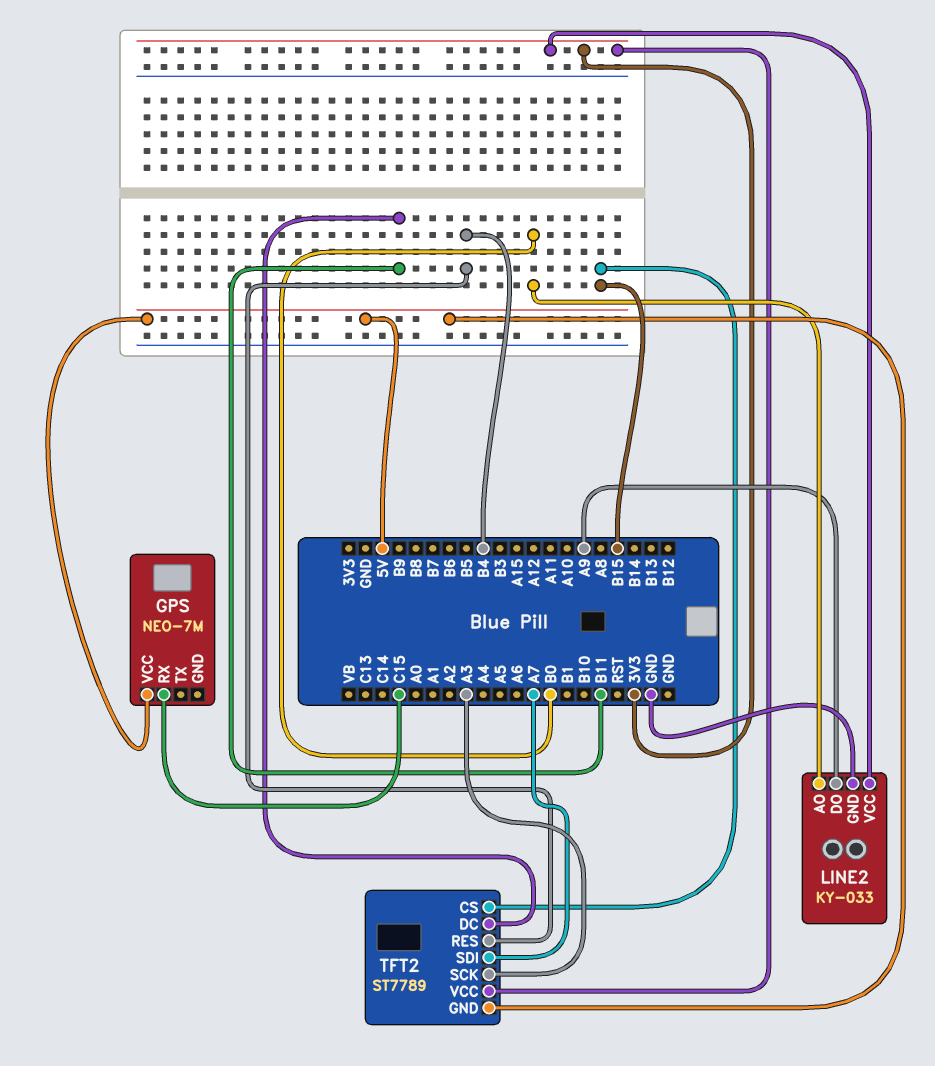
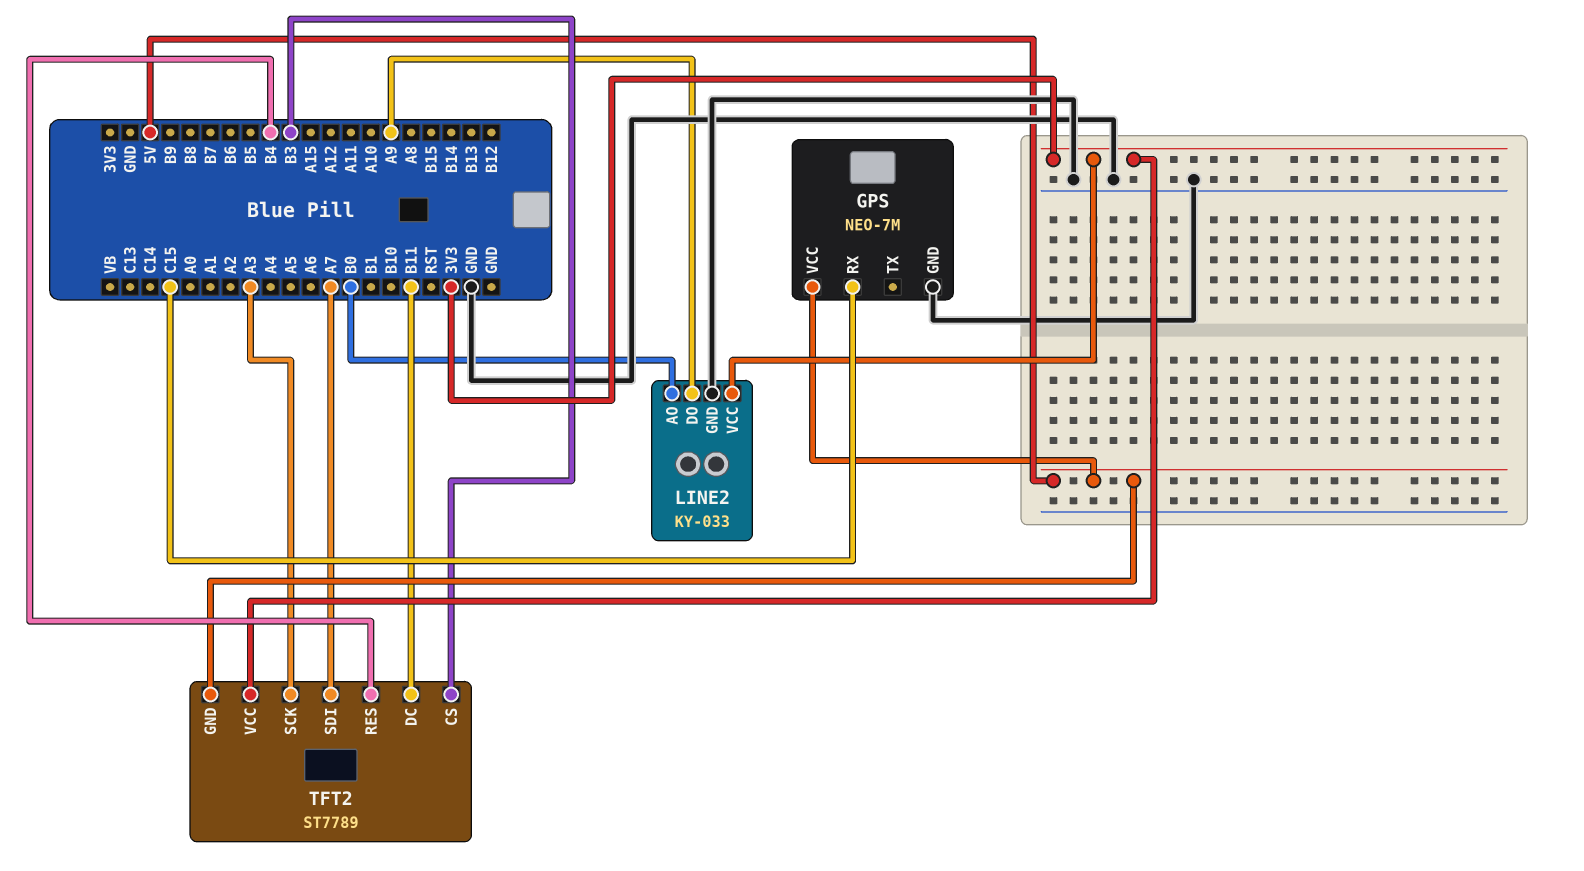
GPS pin GND: none -> GND
TFT2 pin CS: B15 -> B3

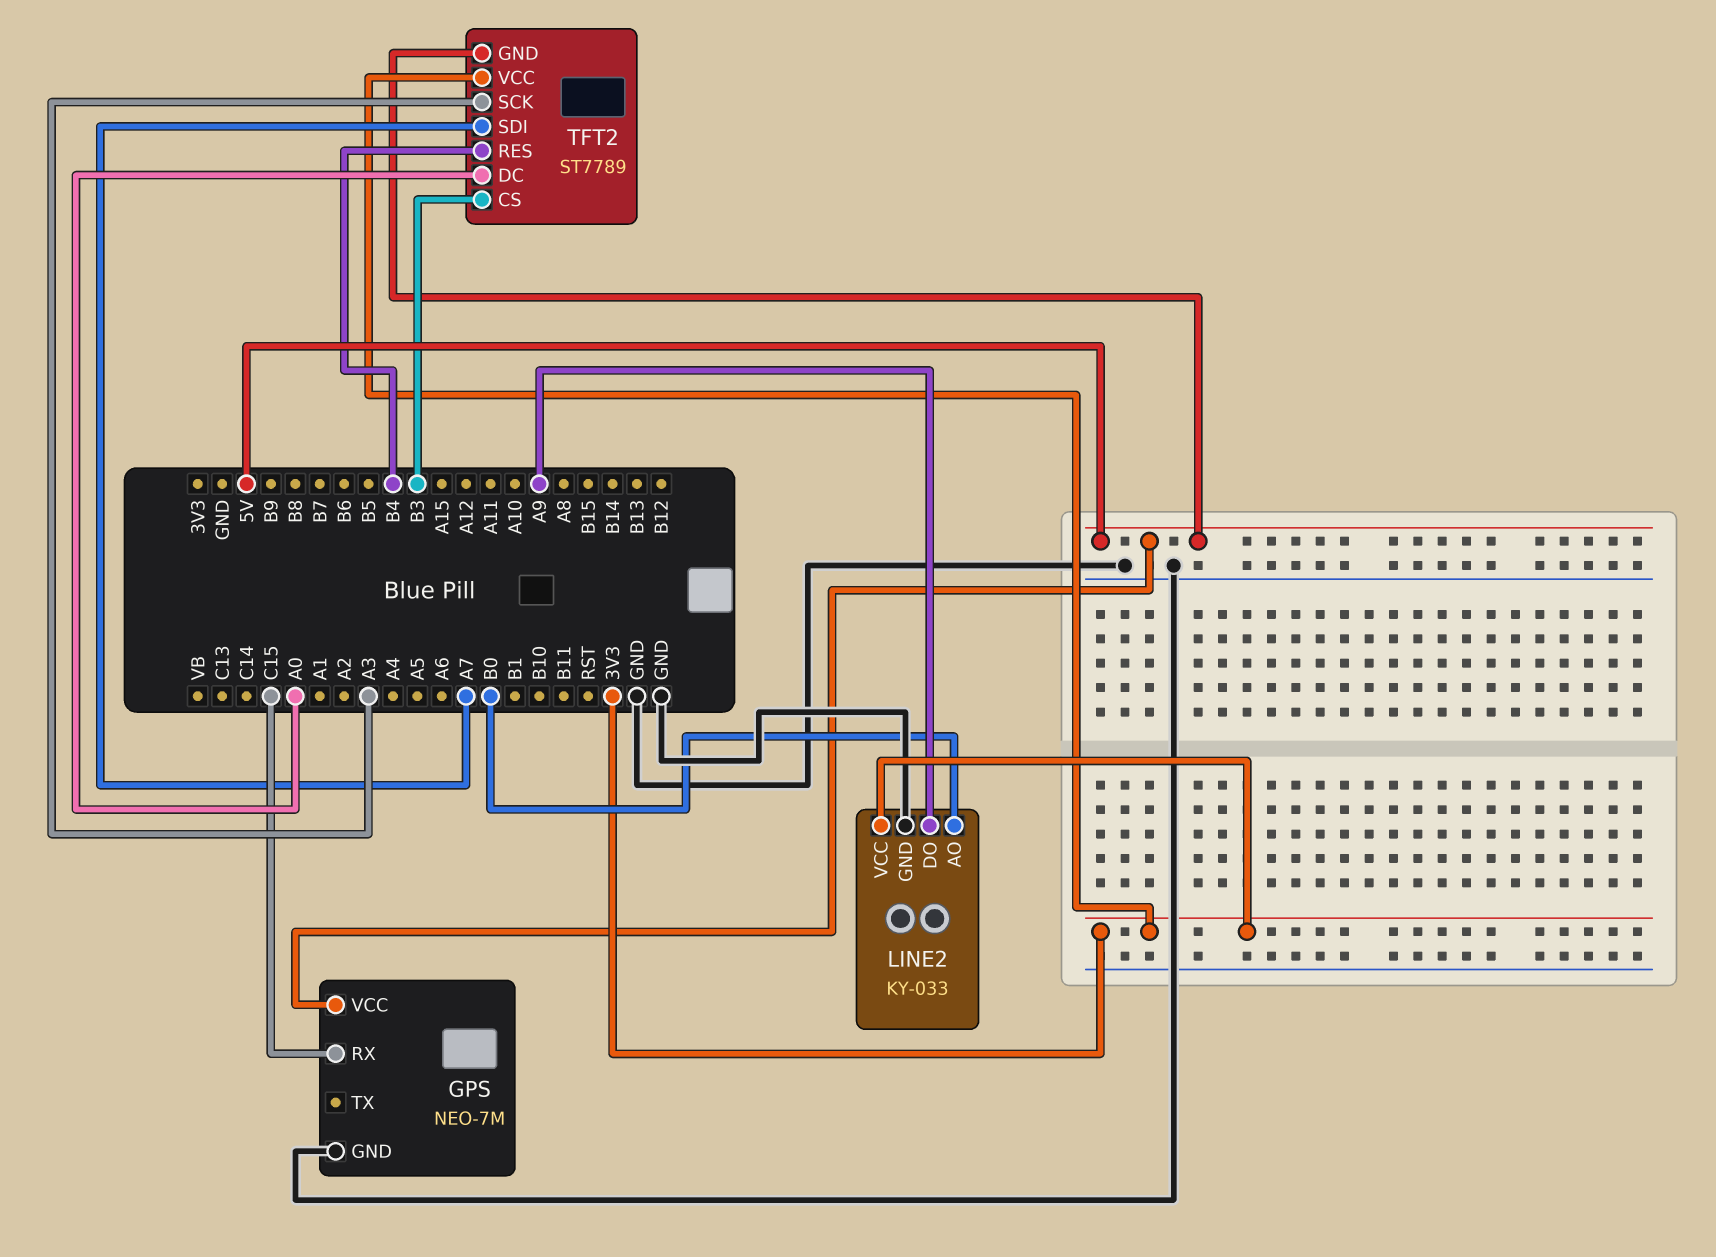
TFT2 pin DC: B11 -> A0

